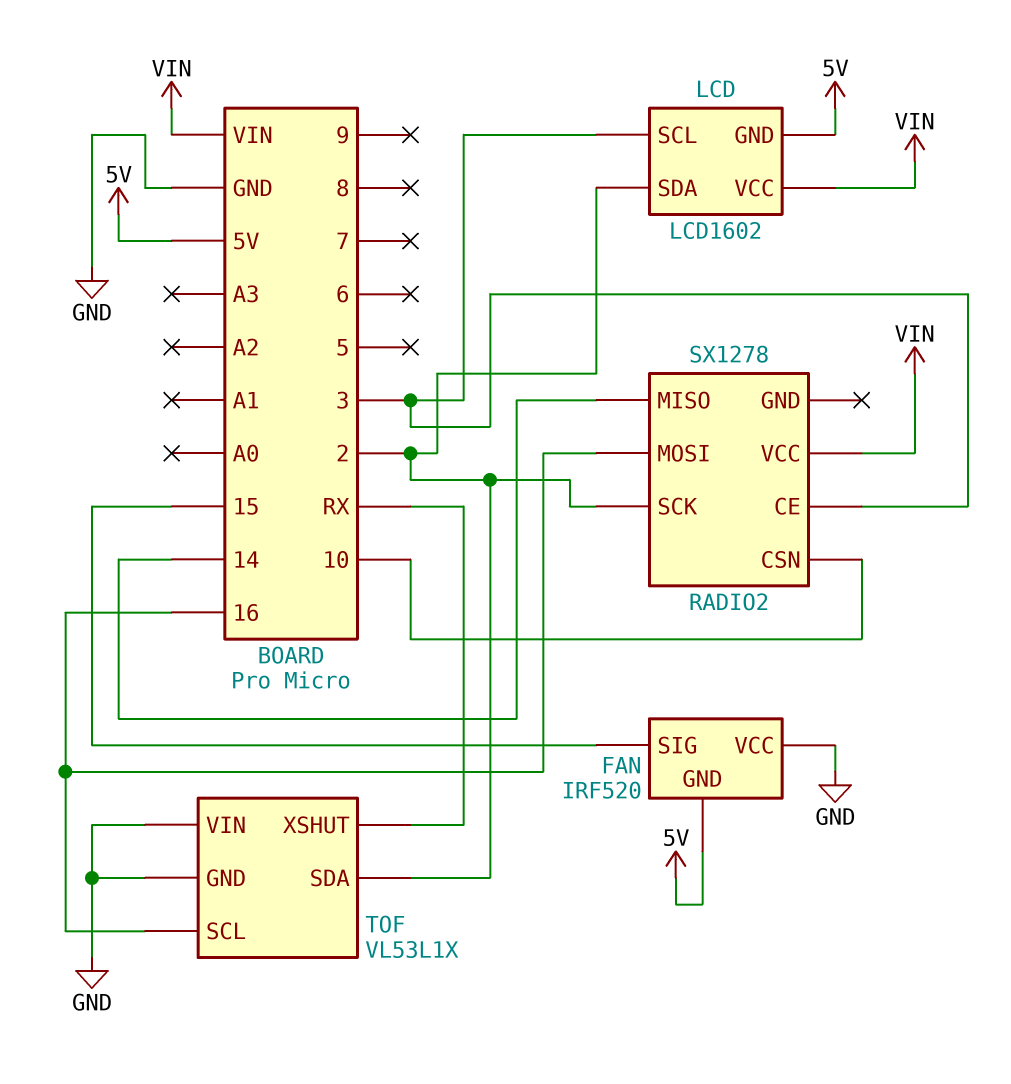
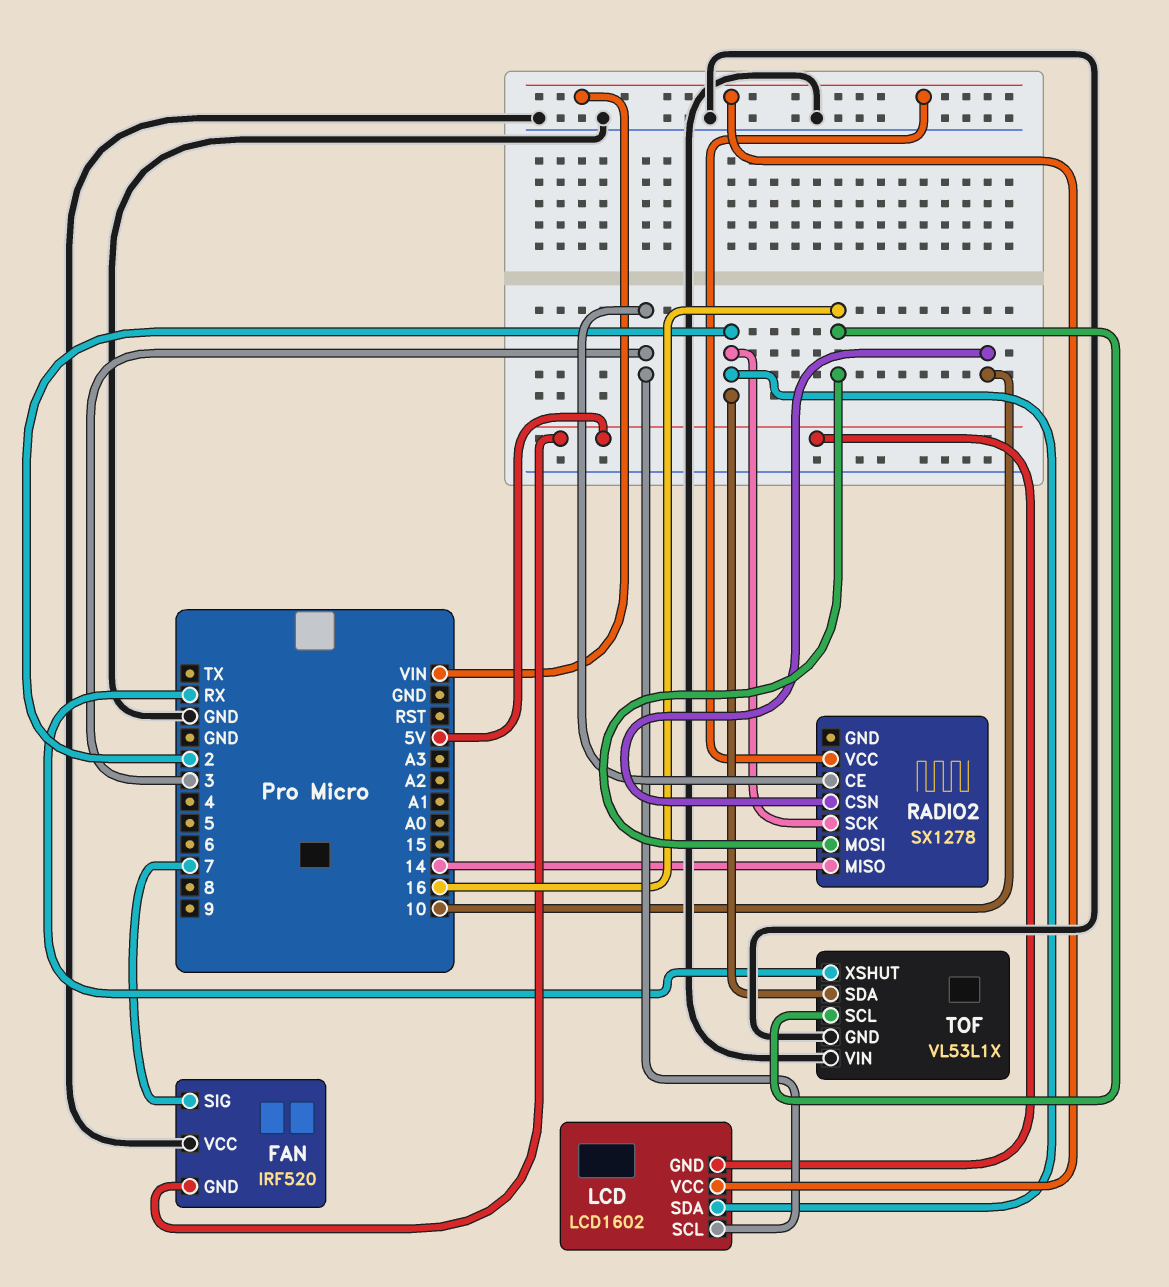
FAN pin SIG: 15 -> 7

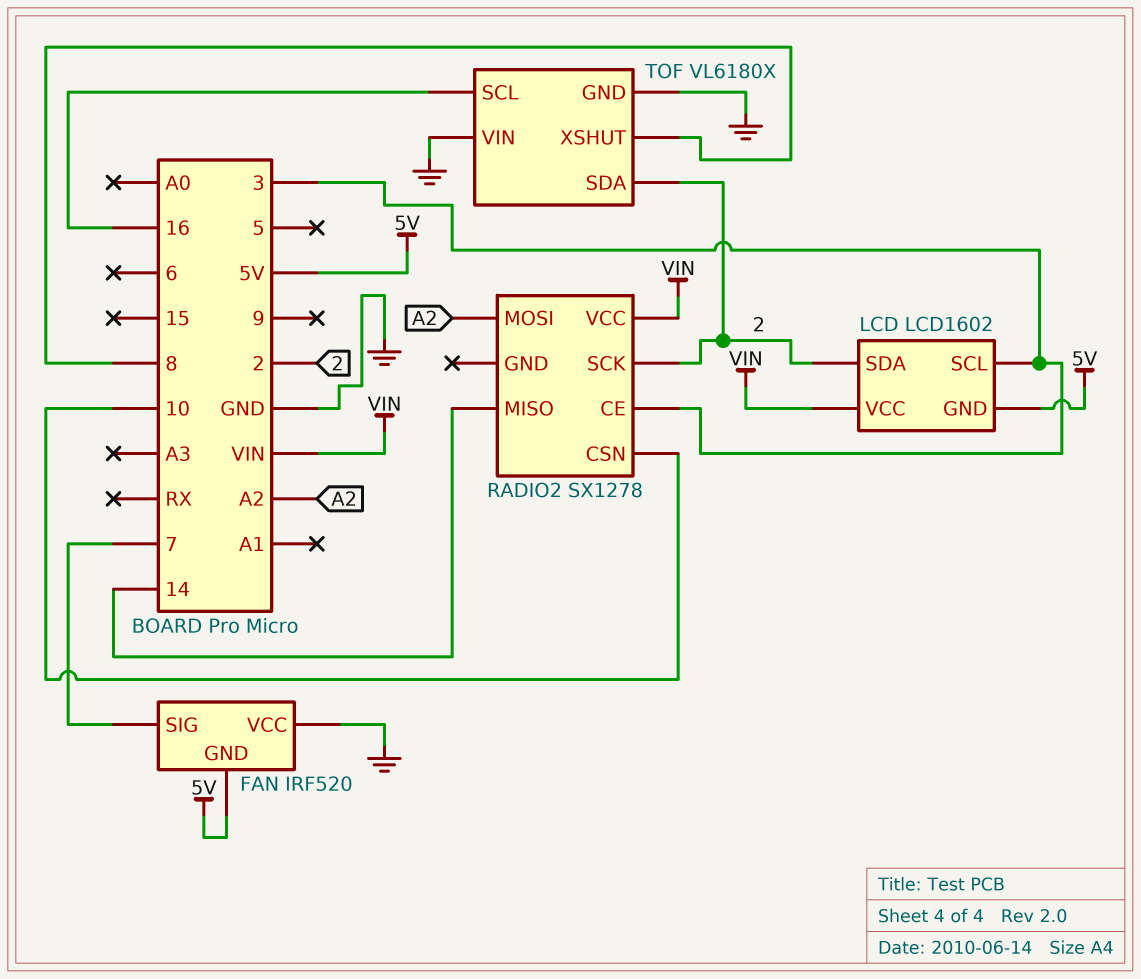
RADIO2 pin MOSI: 16 -> A2
TOF: VL53L1X -> VL6180X
TOF pin XSHUT: RX -> 8

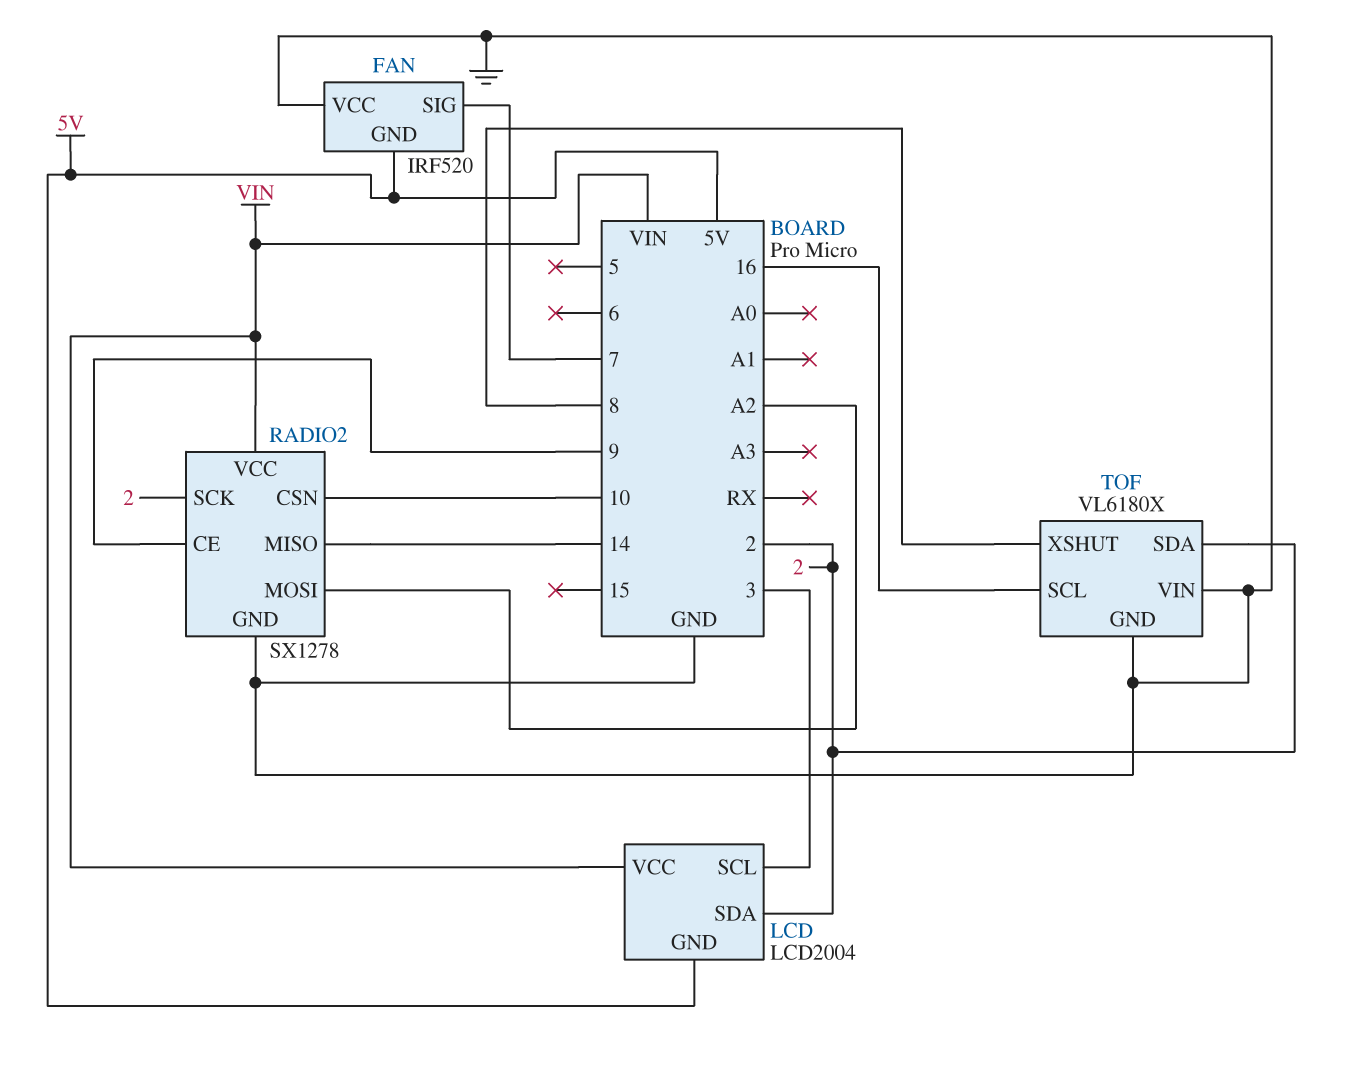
LCD: LCD1602 -> LCD2004
RADIO2 pin CE: 3 -> 9
RADIO2 pin GND: none -> GND

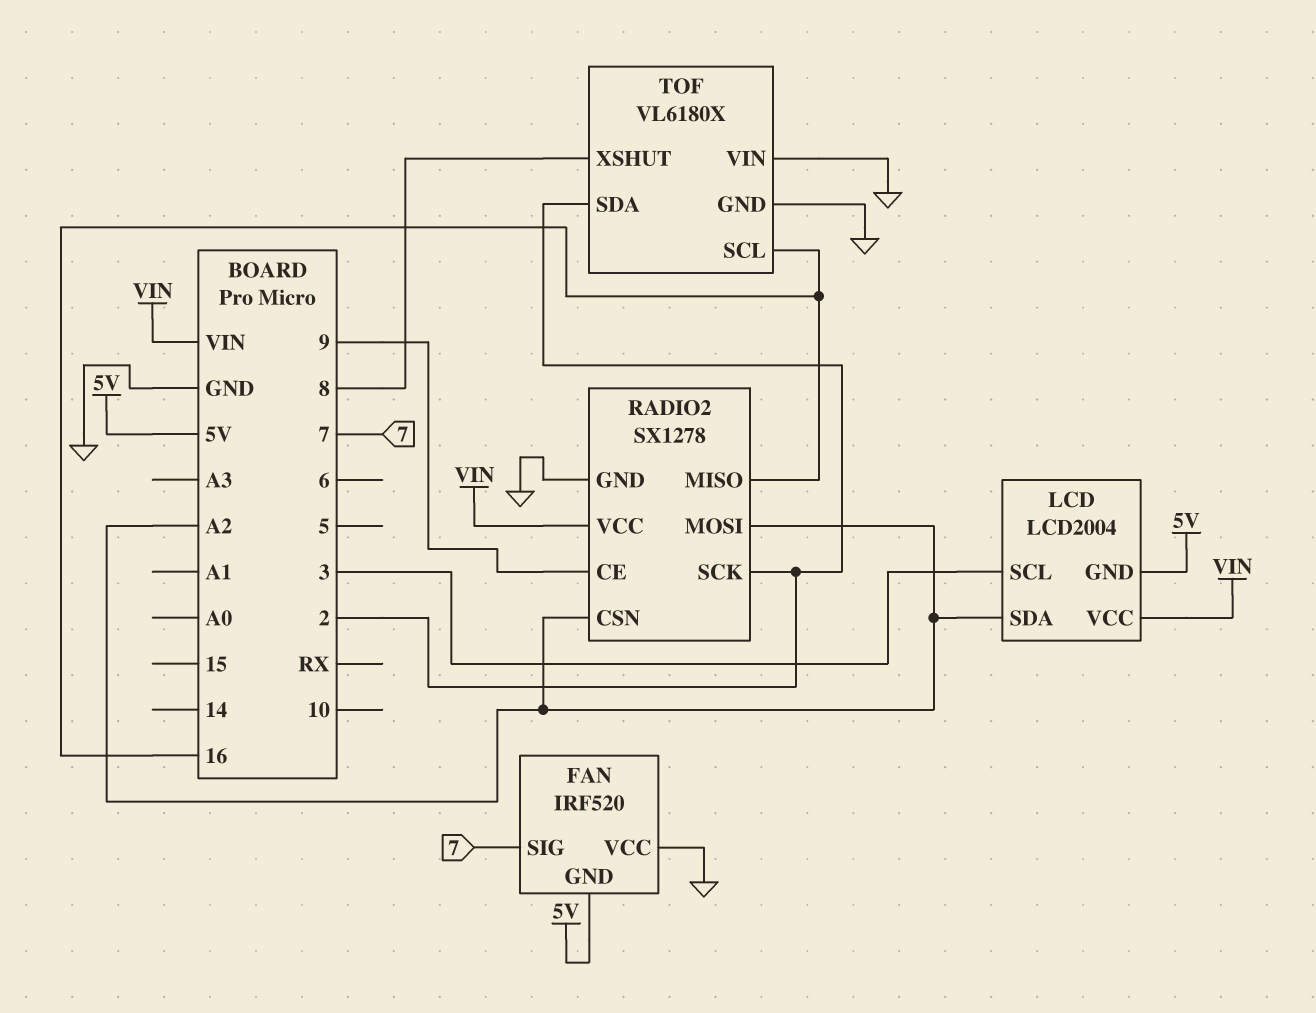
LCD pin SDA: 2 -> A2
RADIO2 pin CSN: 10 -> A2
RADIO2 pin MISO: 14 -> 16

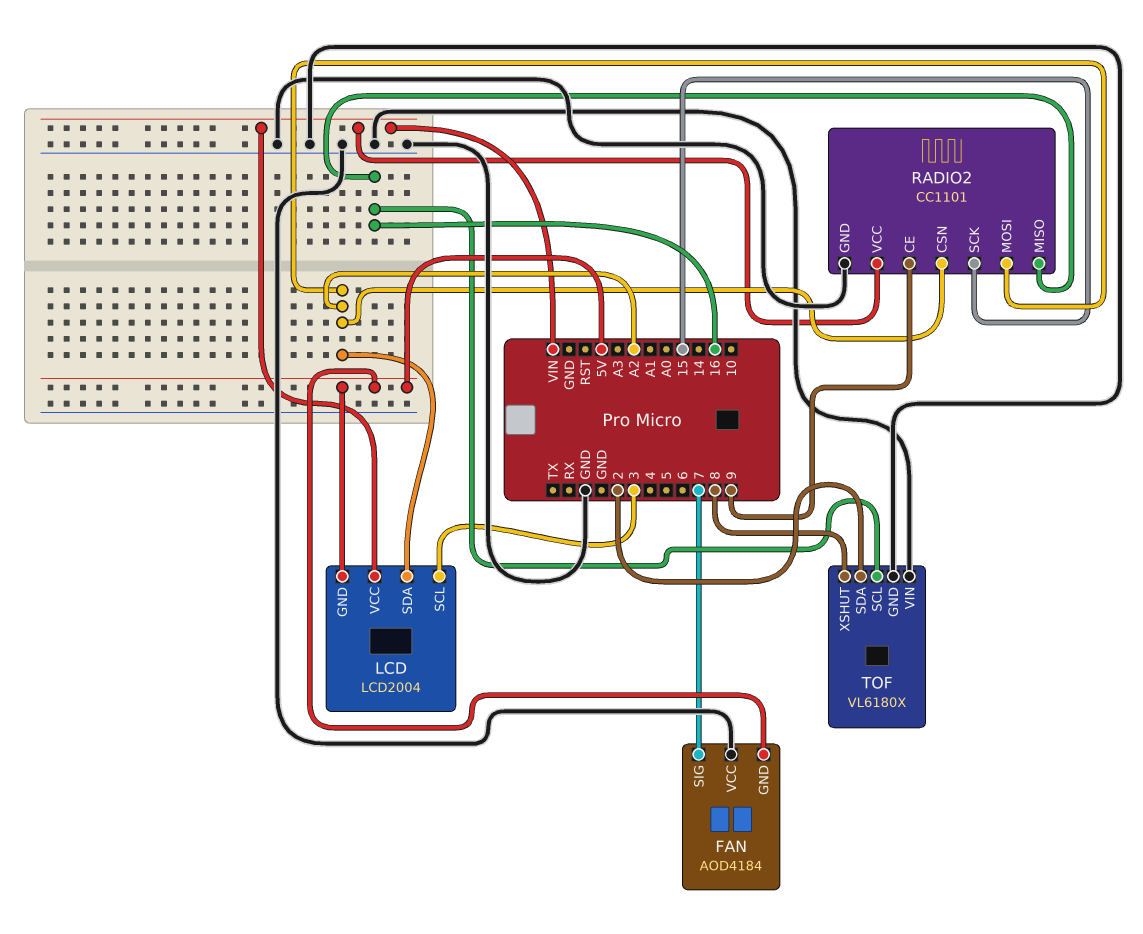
FAN: IRF520 -> AOD4184
RADIO2: SX1278 -> CC1101
RADIO2 pin SCK: 2 -> 15

